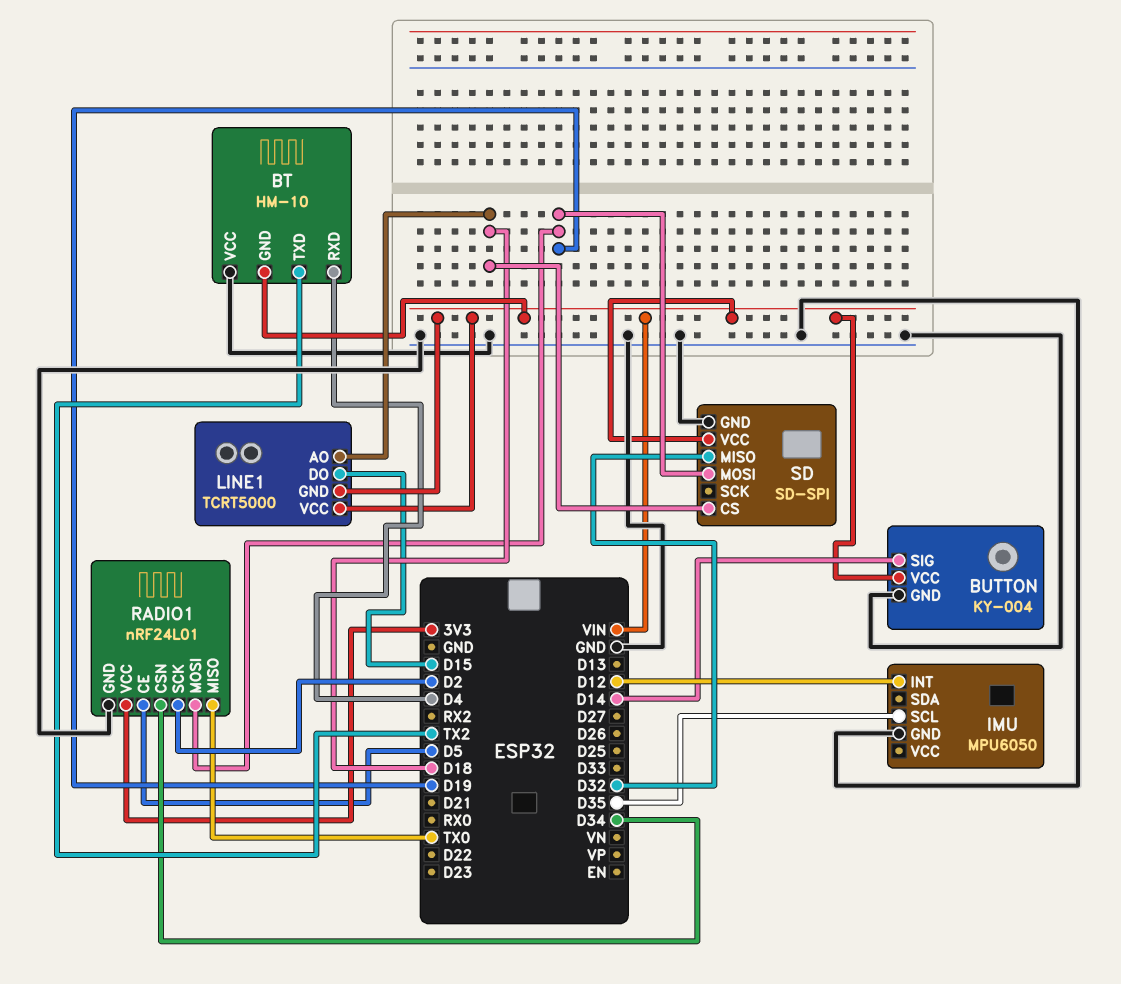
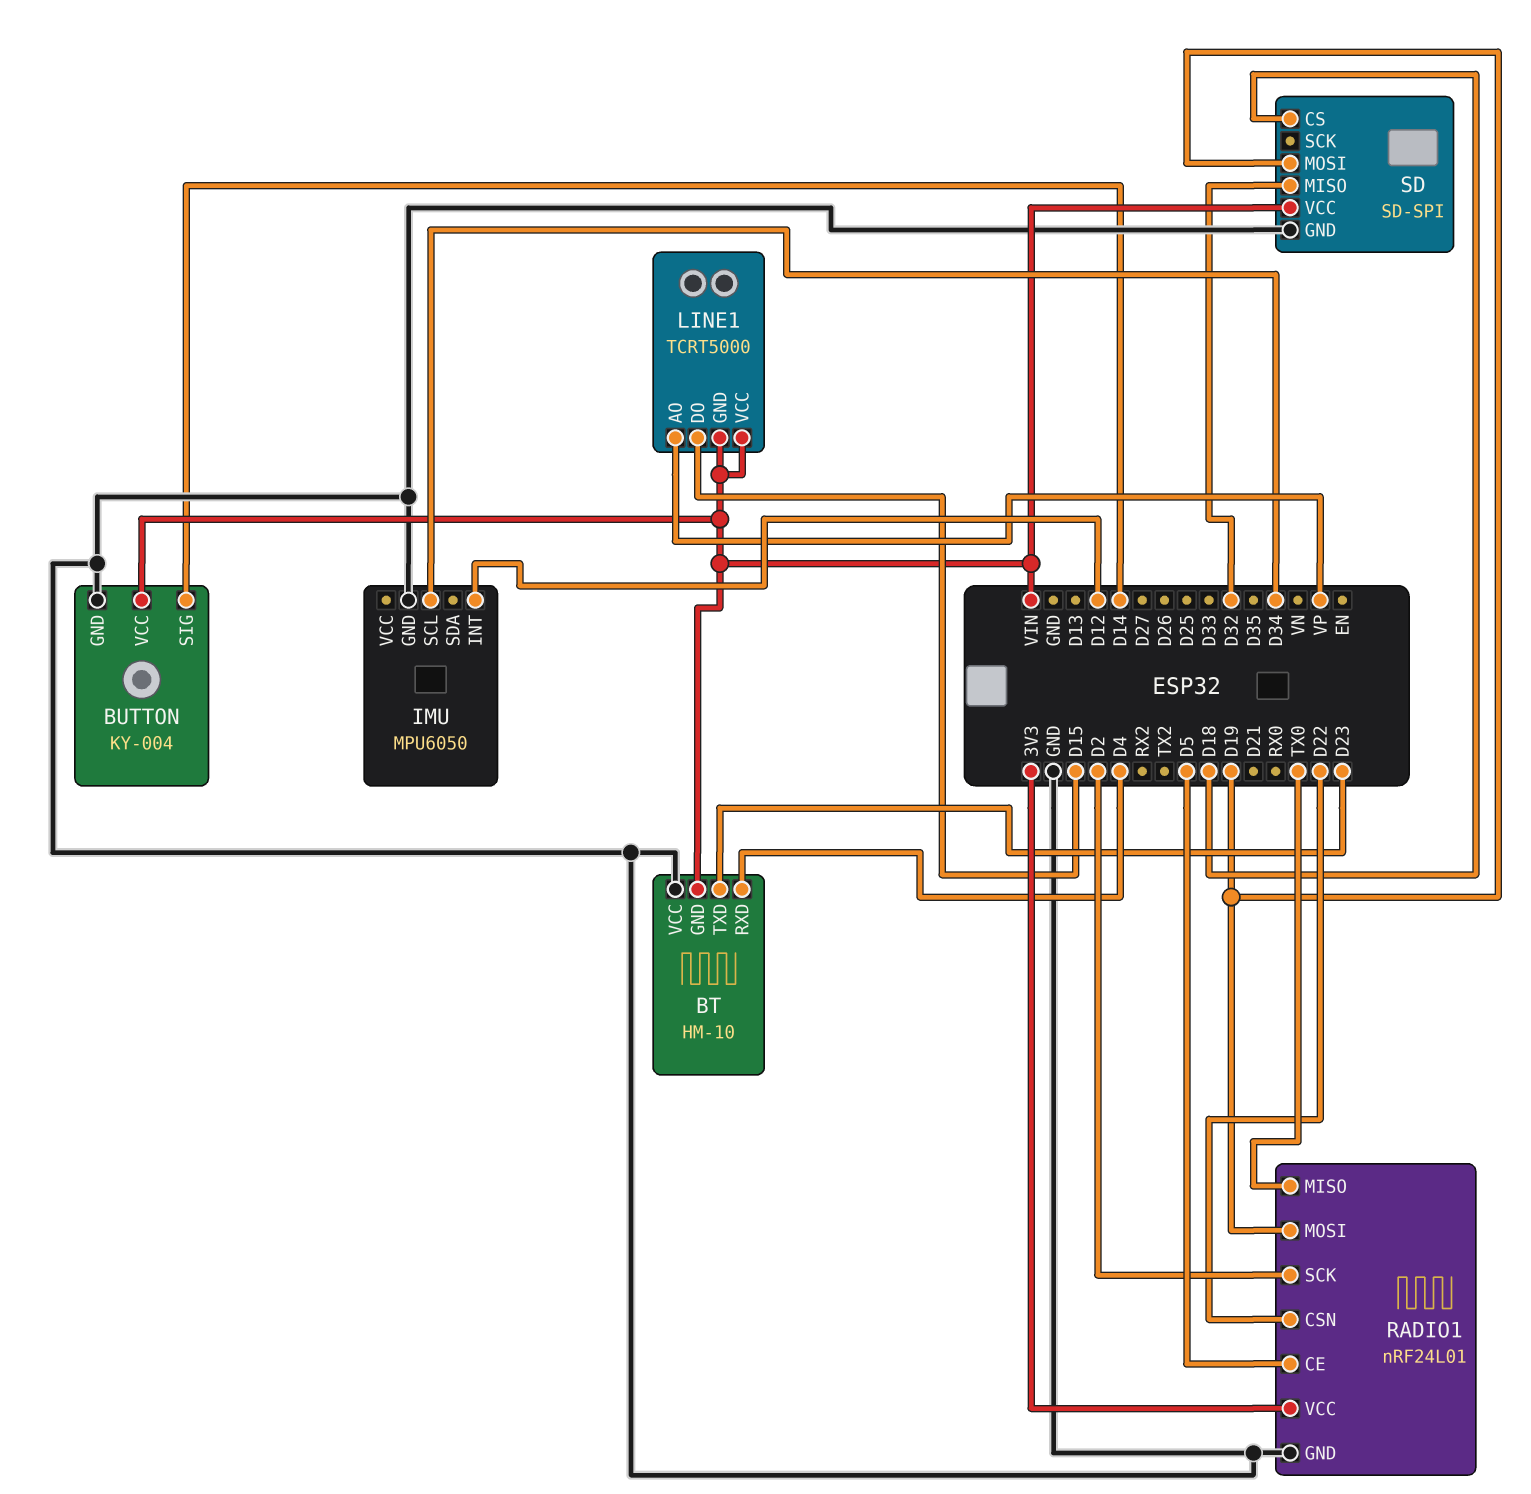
BT pin TXD: TX2 -> D23
IMU pin SCL: D35 -> D34
LINE1 pin AO: D18 -> VP
RADIO1 pin CSN: D34 -> D22

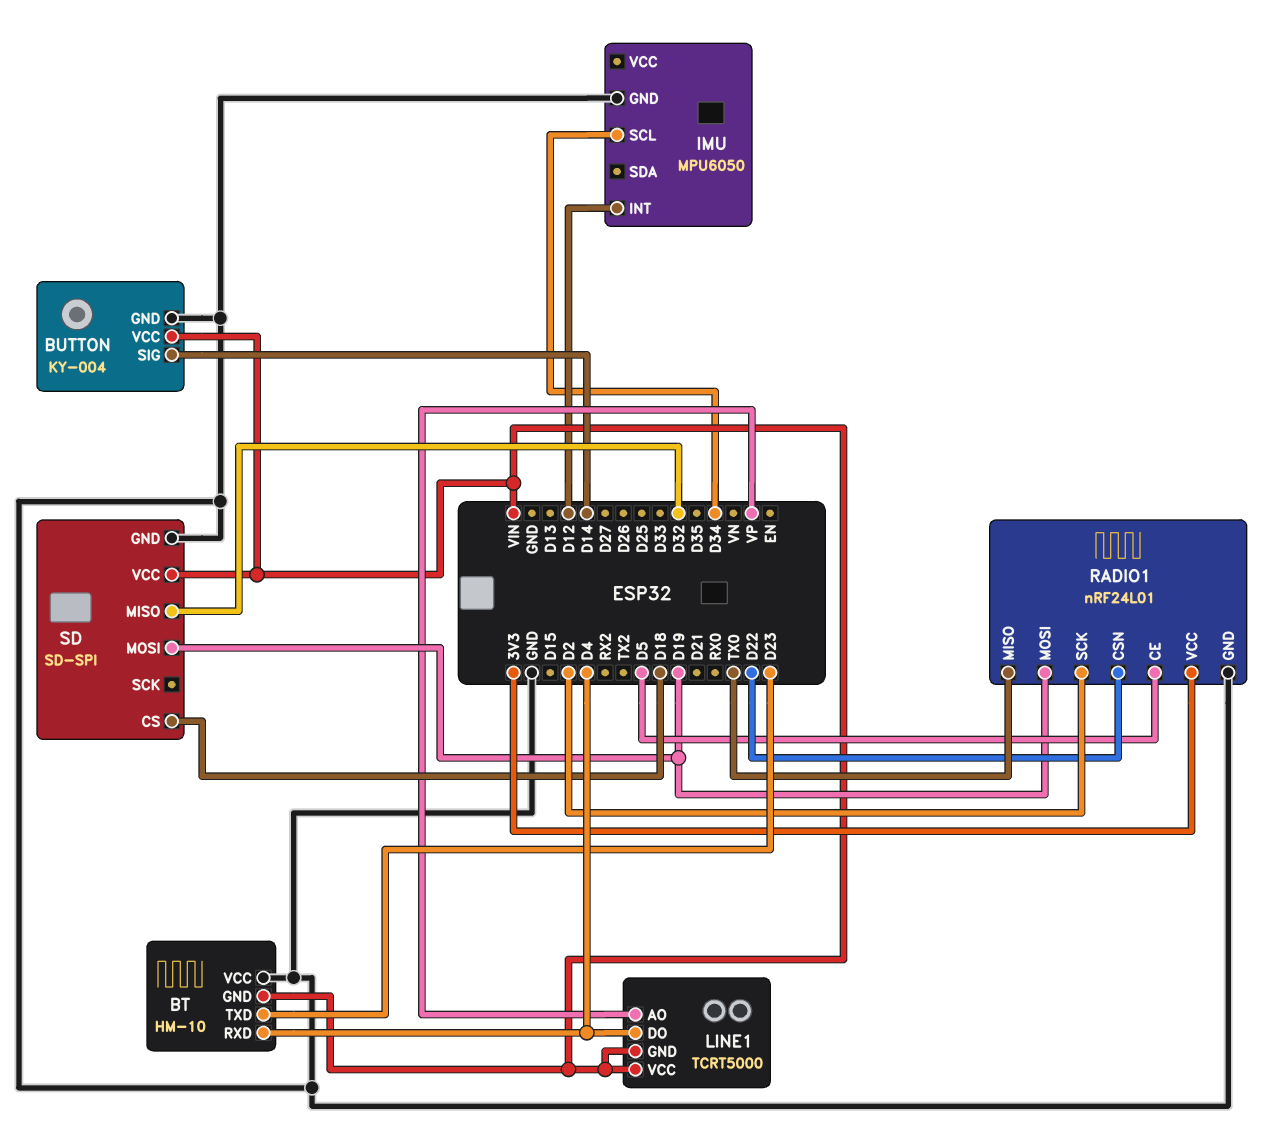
LINE1 pin DO: D15 -> D4

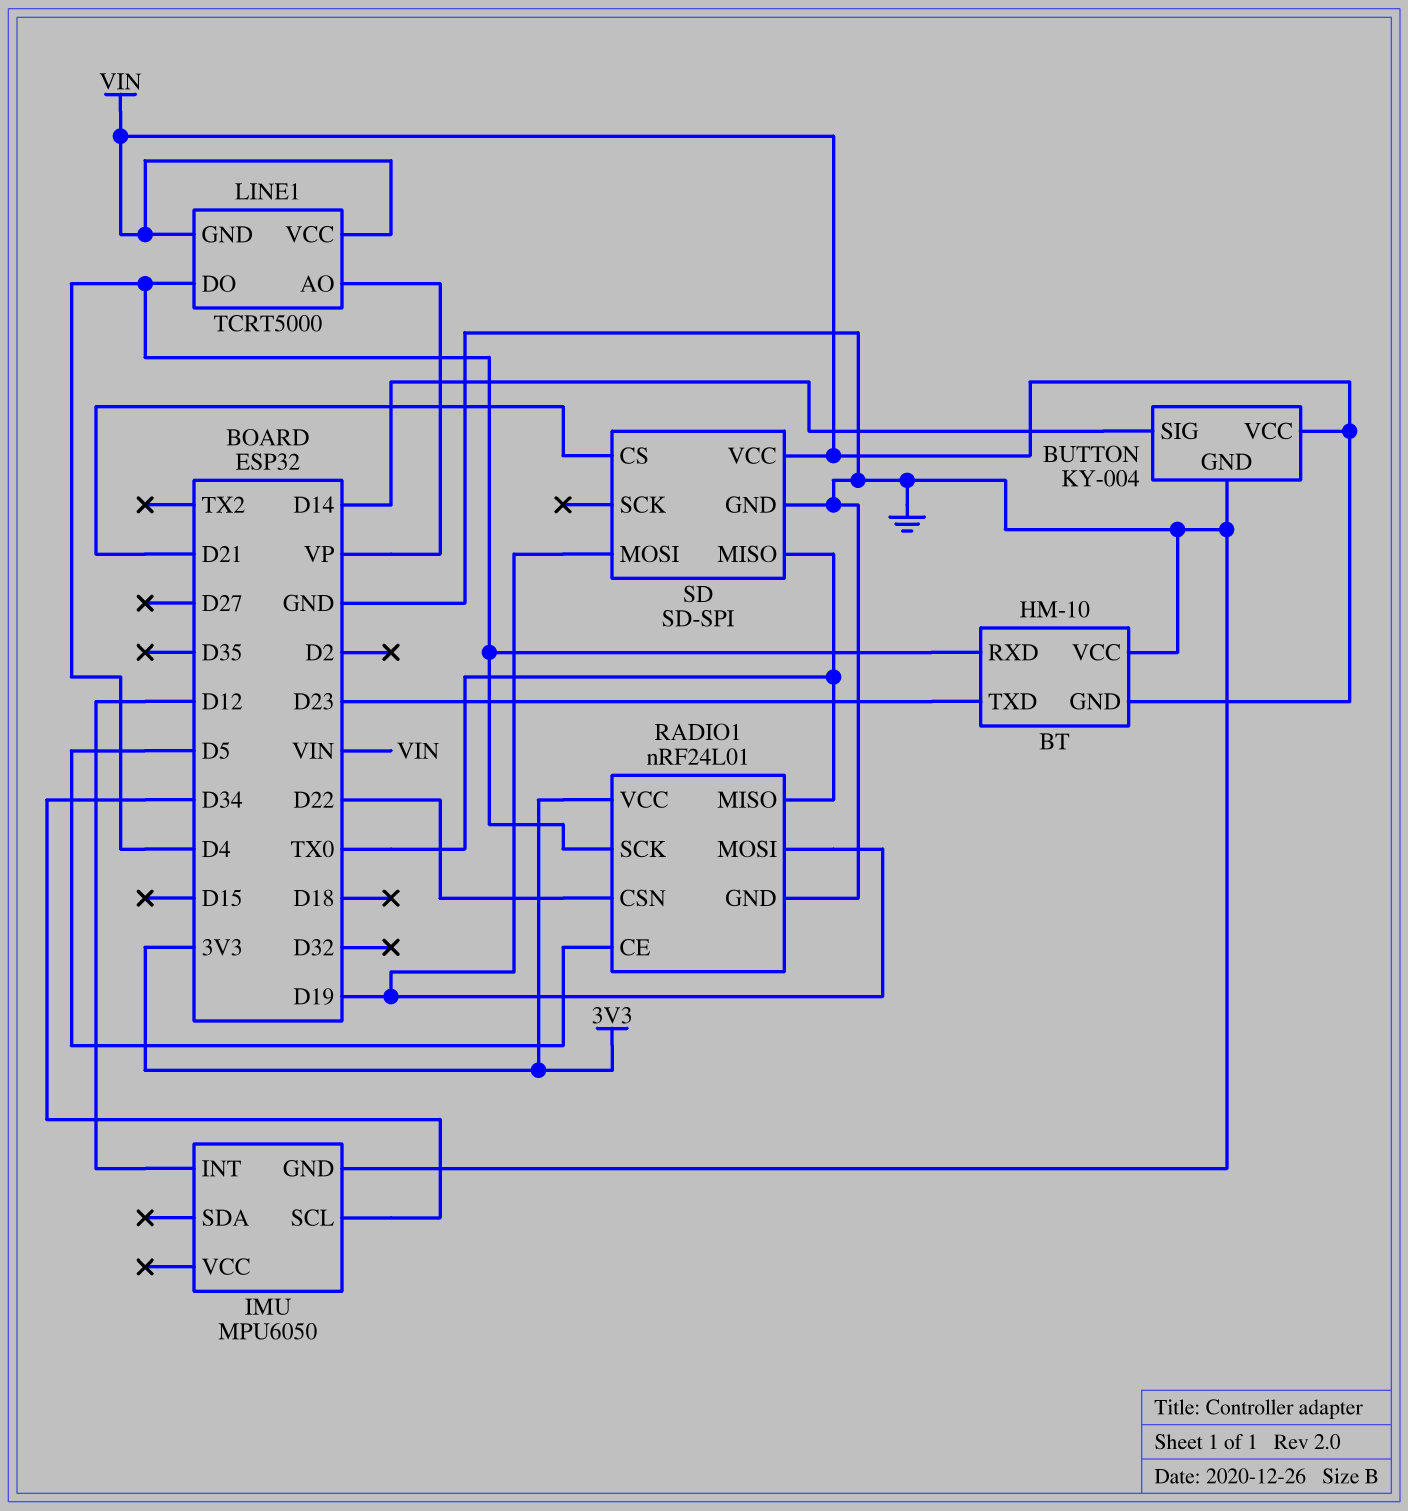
RADIO1 pin SCK: D2 -> D4
SD pin CS: D18 -> D21
SD pin MISO: D32 -> TX0

